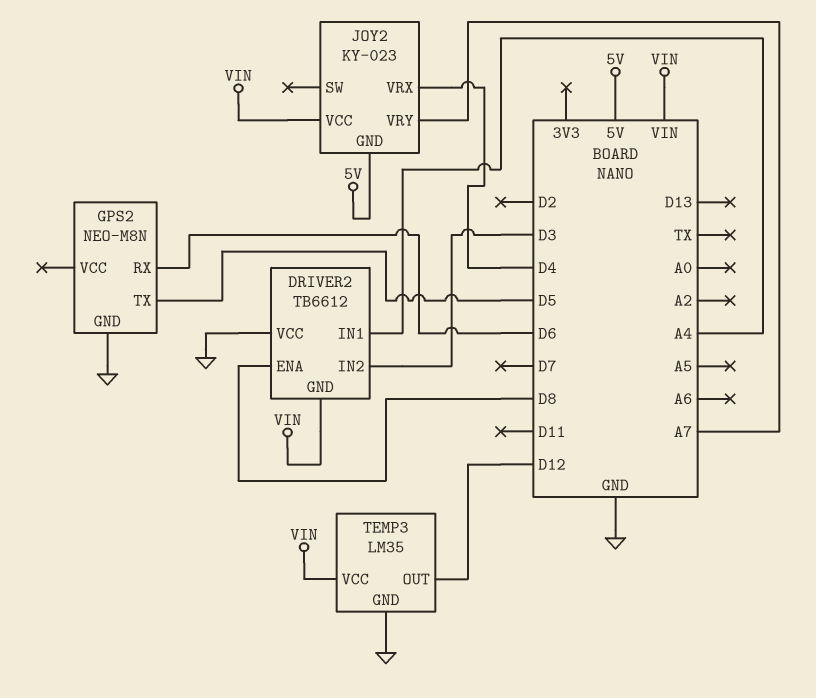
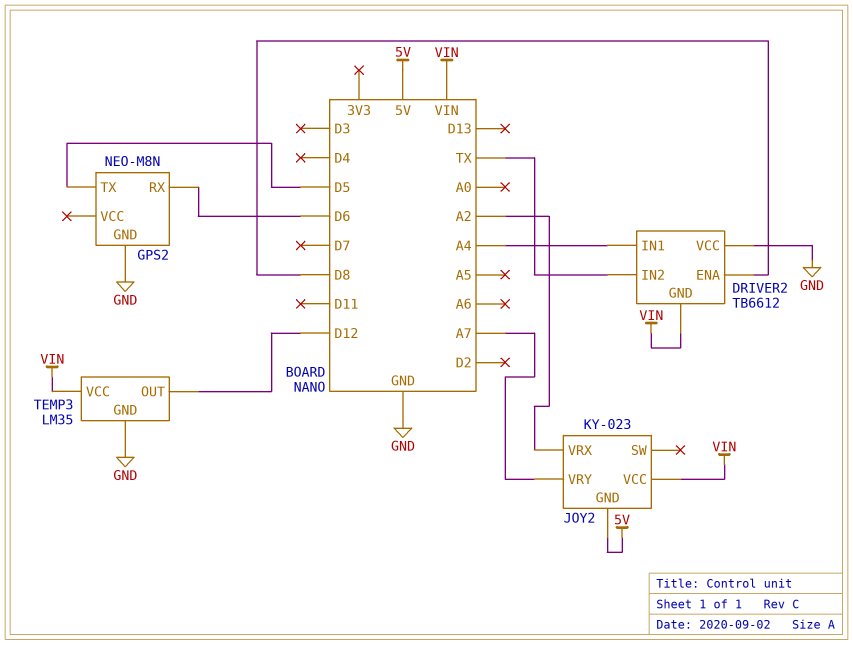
DRIVER2 pin IN2: D3 -> TX
JOY2 pin VRX: D4 -> A2

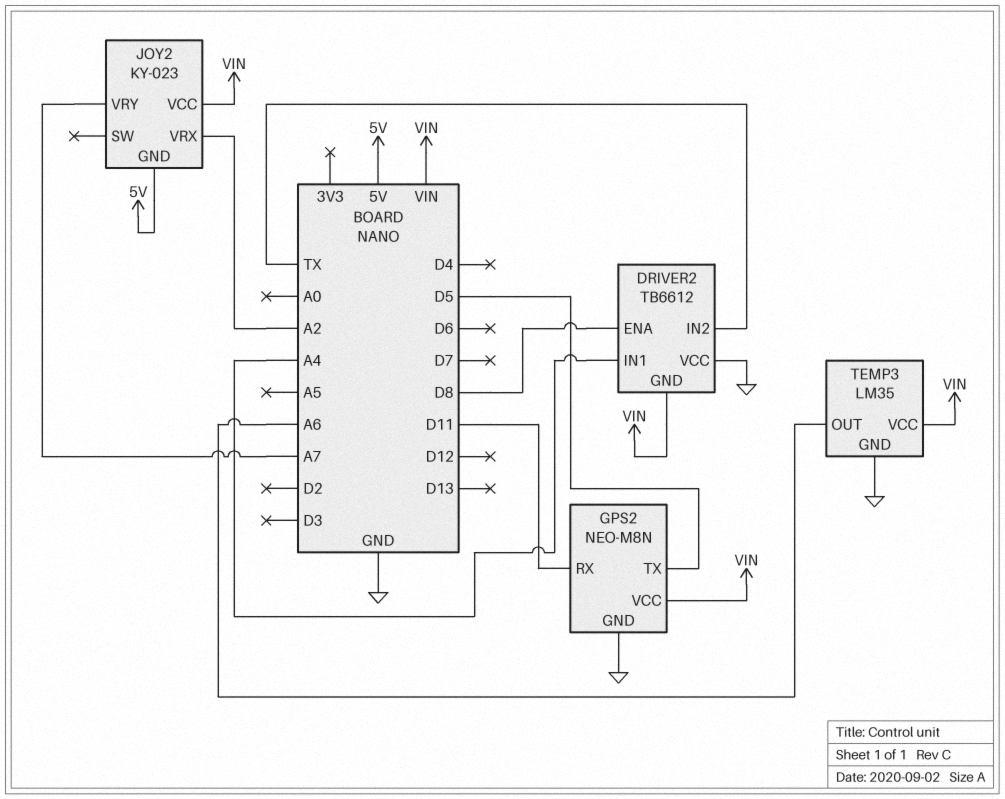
GPS2 pin RX: D6 -> D11
GPS2 pin VCC: none -> VIN
TEMP3 pin OUT: D12 -> A6

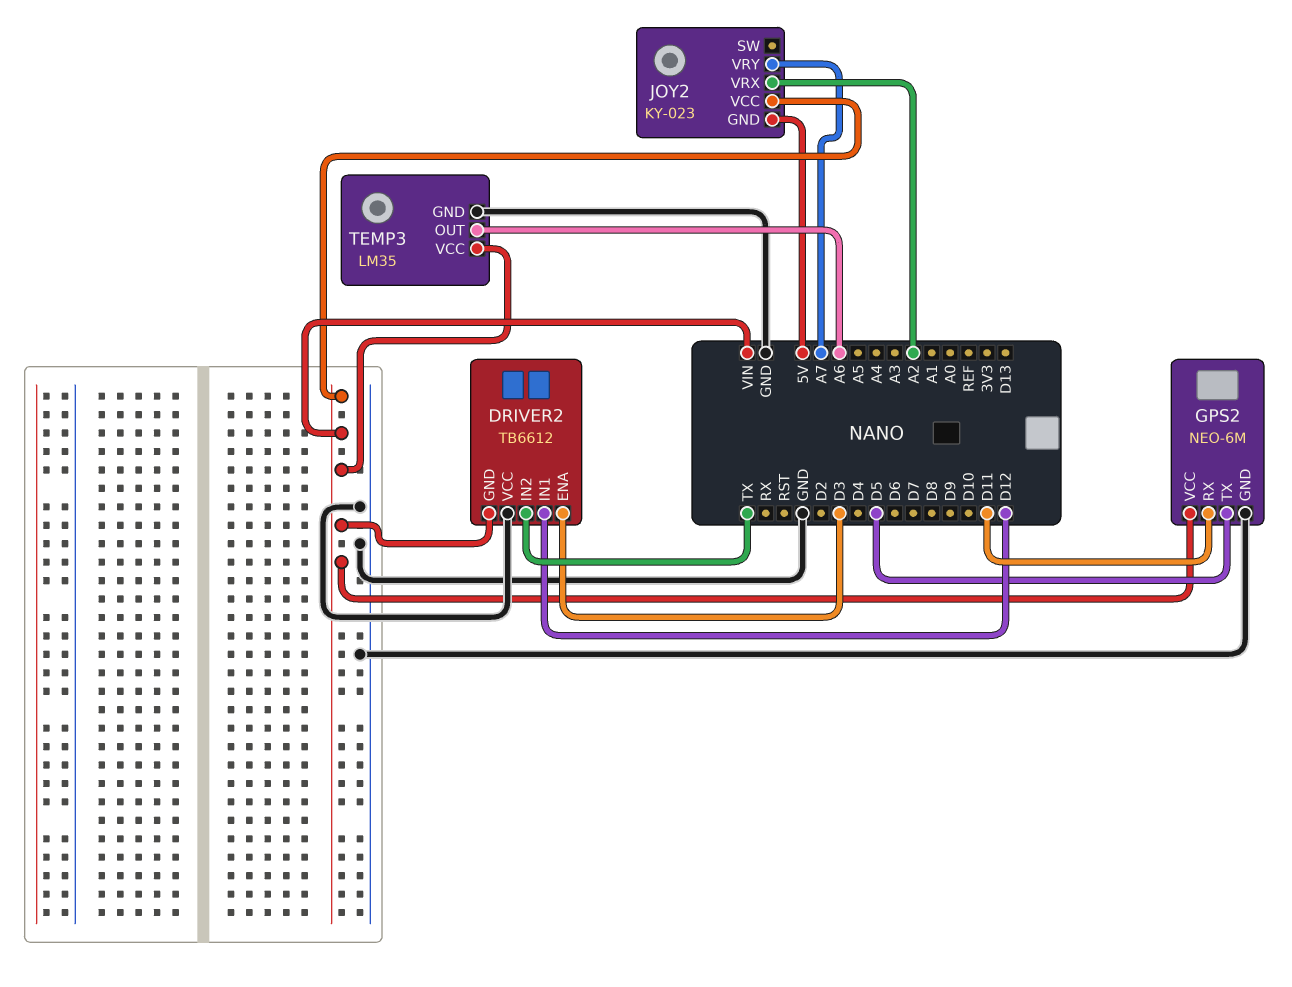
DRIVER2 pin ENA: D8 -> D3
DRIVER2 pin IN1: A4 -> D12
GPS2: NEO-M8N -> NEO-6M

